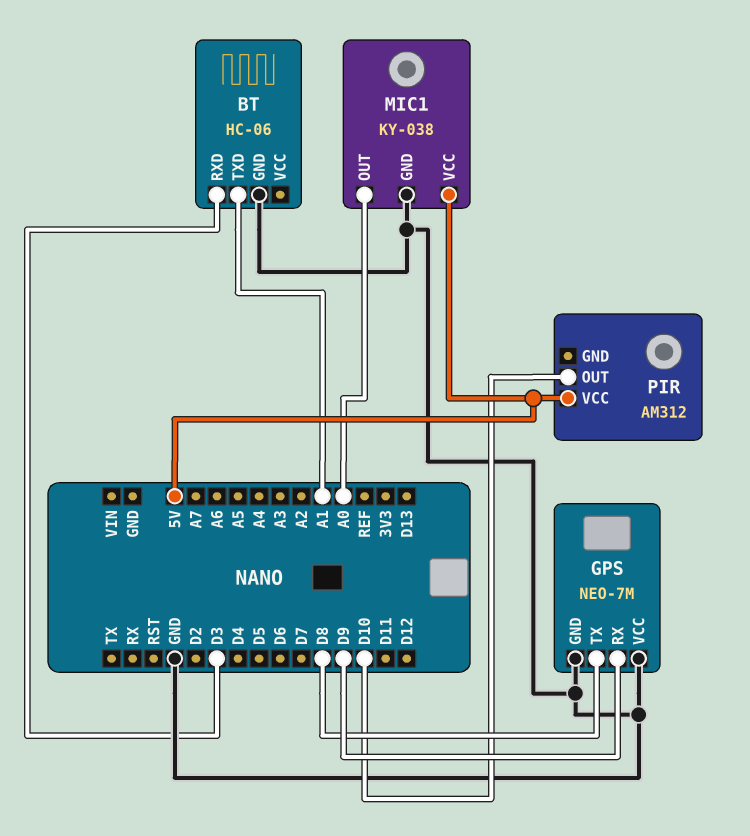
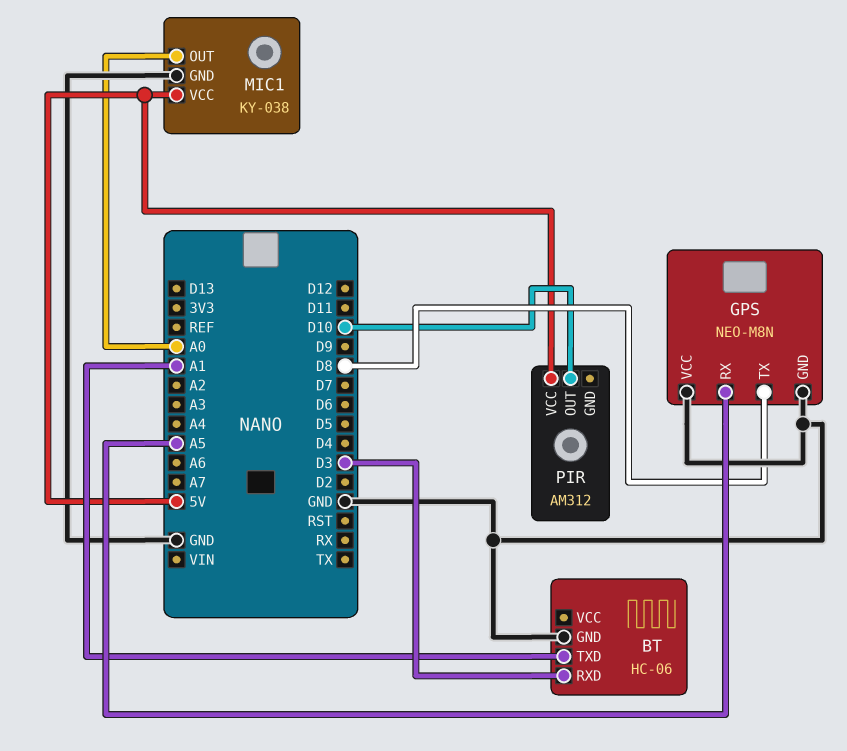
GPS: NEO-7M -> NEO-M8N
GPS pin RX: D9 -> A5

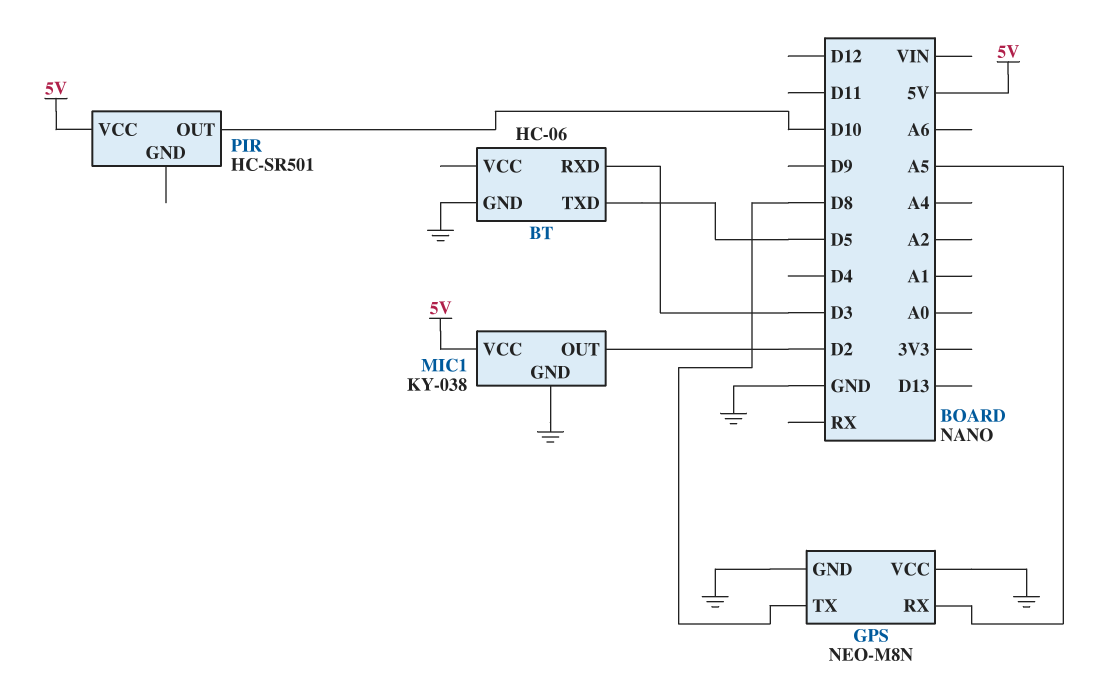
BT pin TXD: A1 -> D5
MIC1 pin OUT: A0 -> D2
PIR: AM312 -> HC-SR501

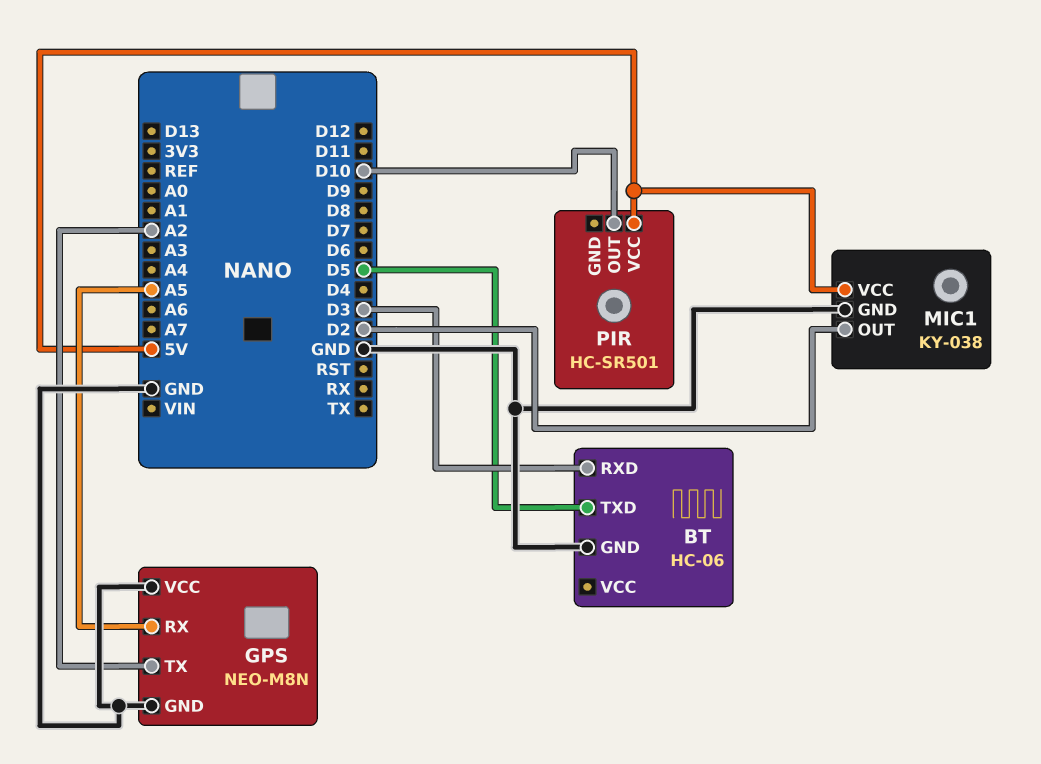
GPS pin TX: D8 -> A2

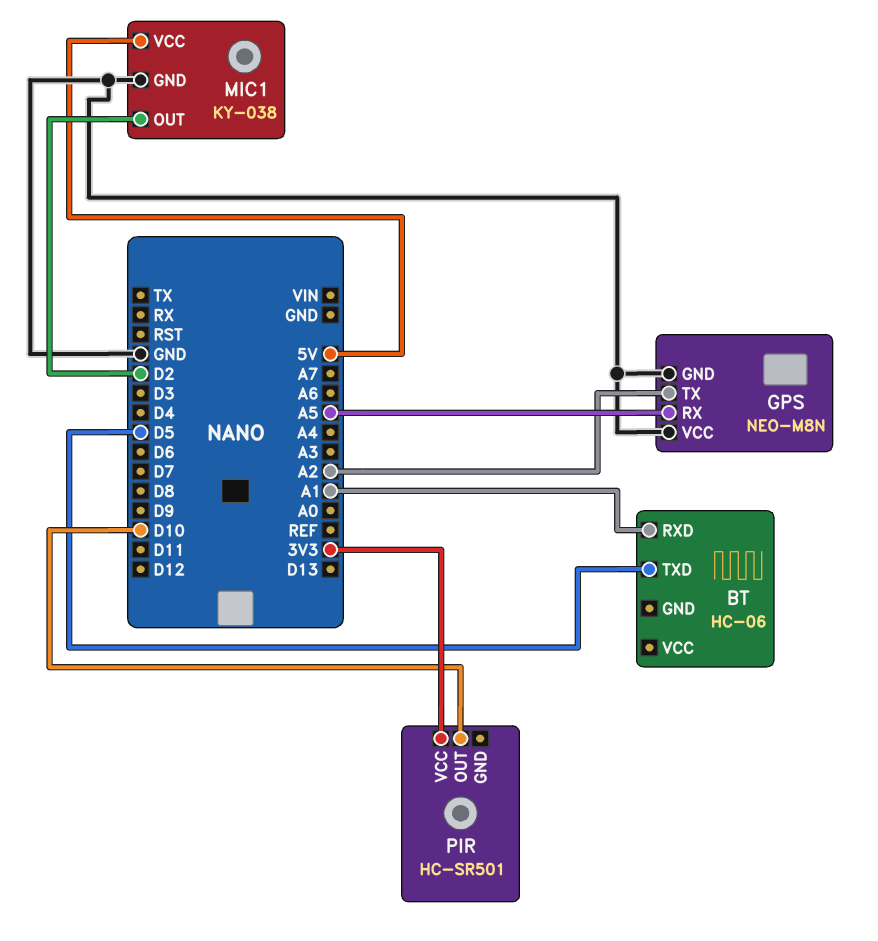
BT pin GND: GND -> none
BT pin RXD: D3 -> A1
PIR pin VCC: 5V -> 3V3

